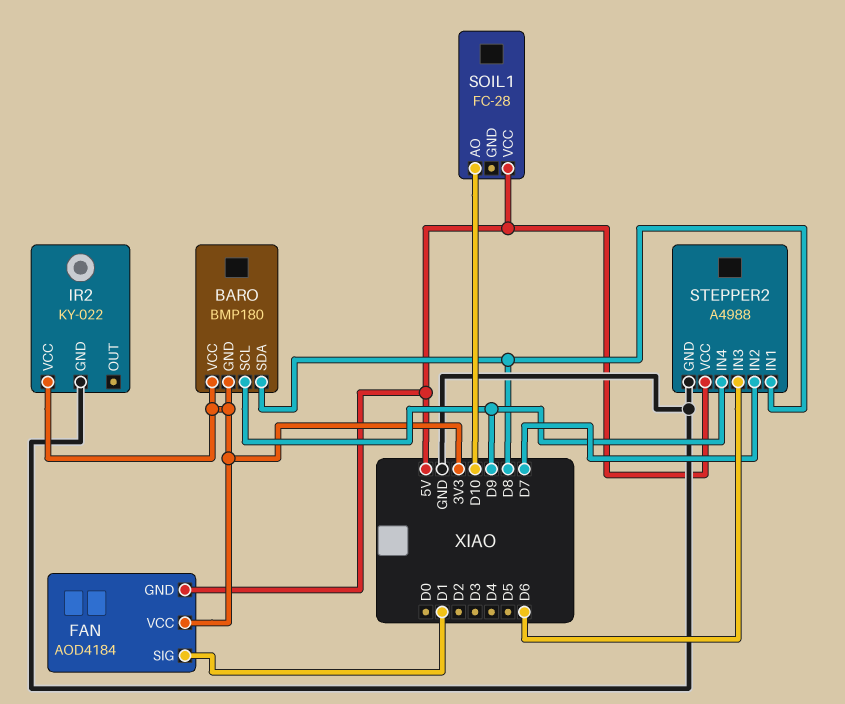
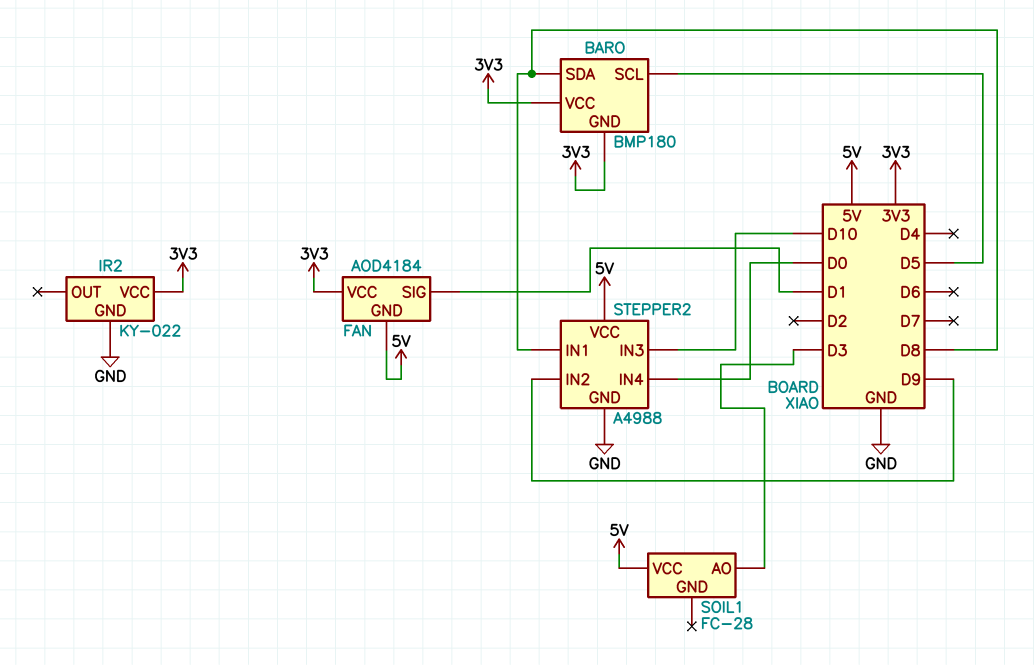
BARO pin SCL: D9 -> D5
SOIL1 pin AO: D10 -> D3
STEPPER2 pin IN2: D7 -> D9
STEPPER2 pin IN3: D6 -> D10
STEPPER2 pin IN4: D9 -> D0

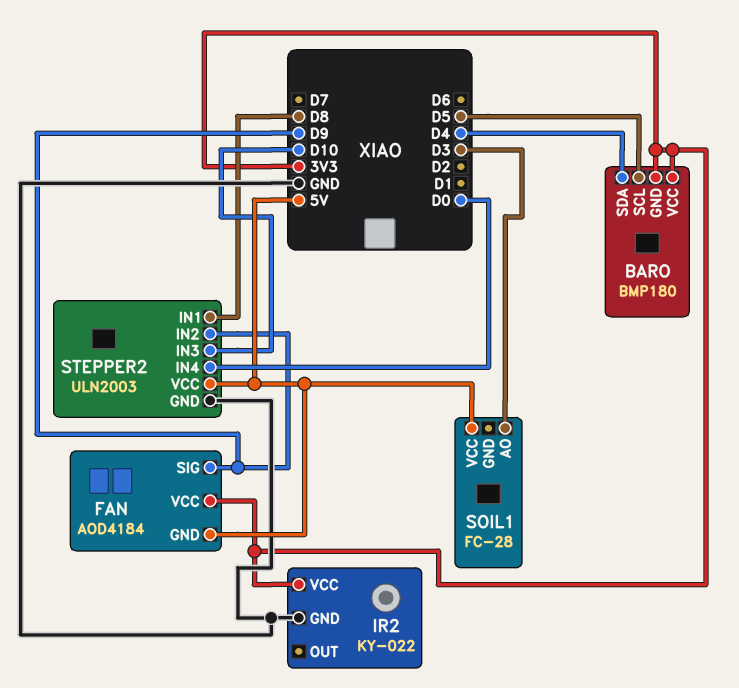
BARO pin SDA: D8 -> D4
FAN pin SIG: D1 -> D9
STEPPER2: A4988 -> ULN2003

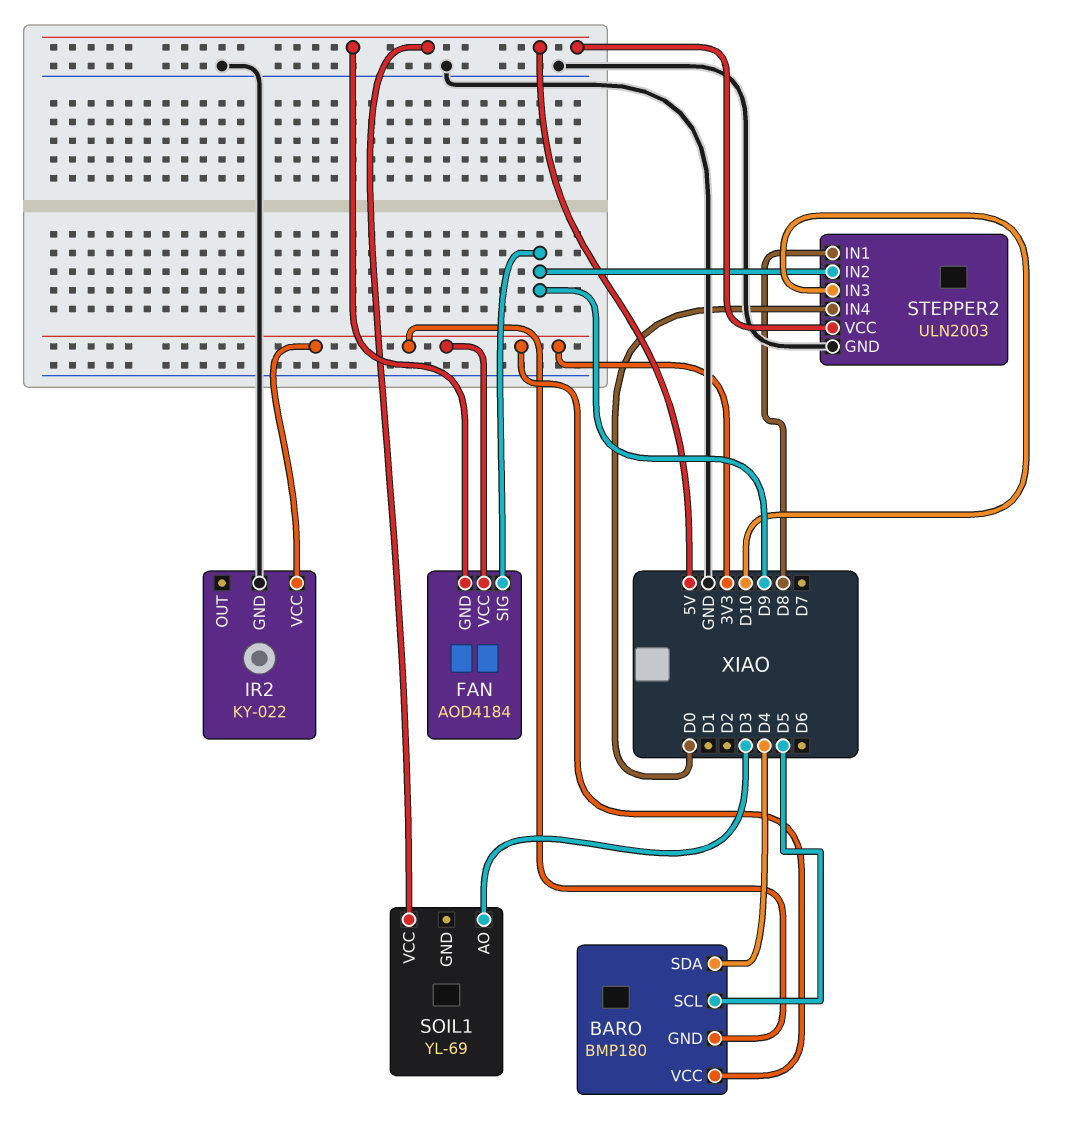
SOIL1: FC-28 -> YL-69

